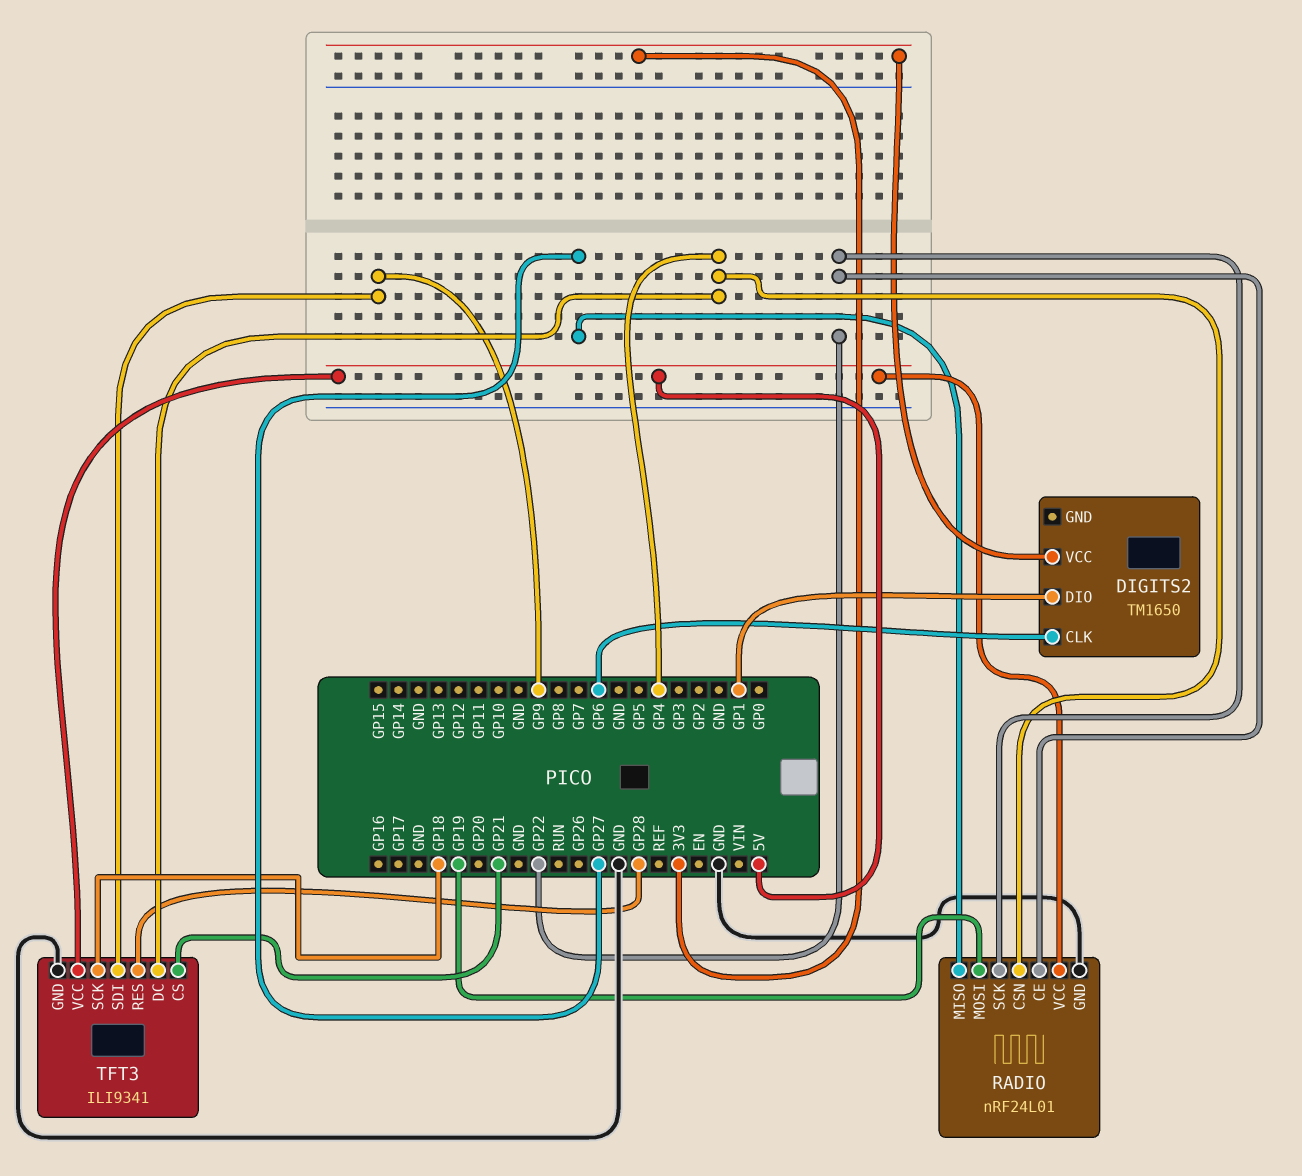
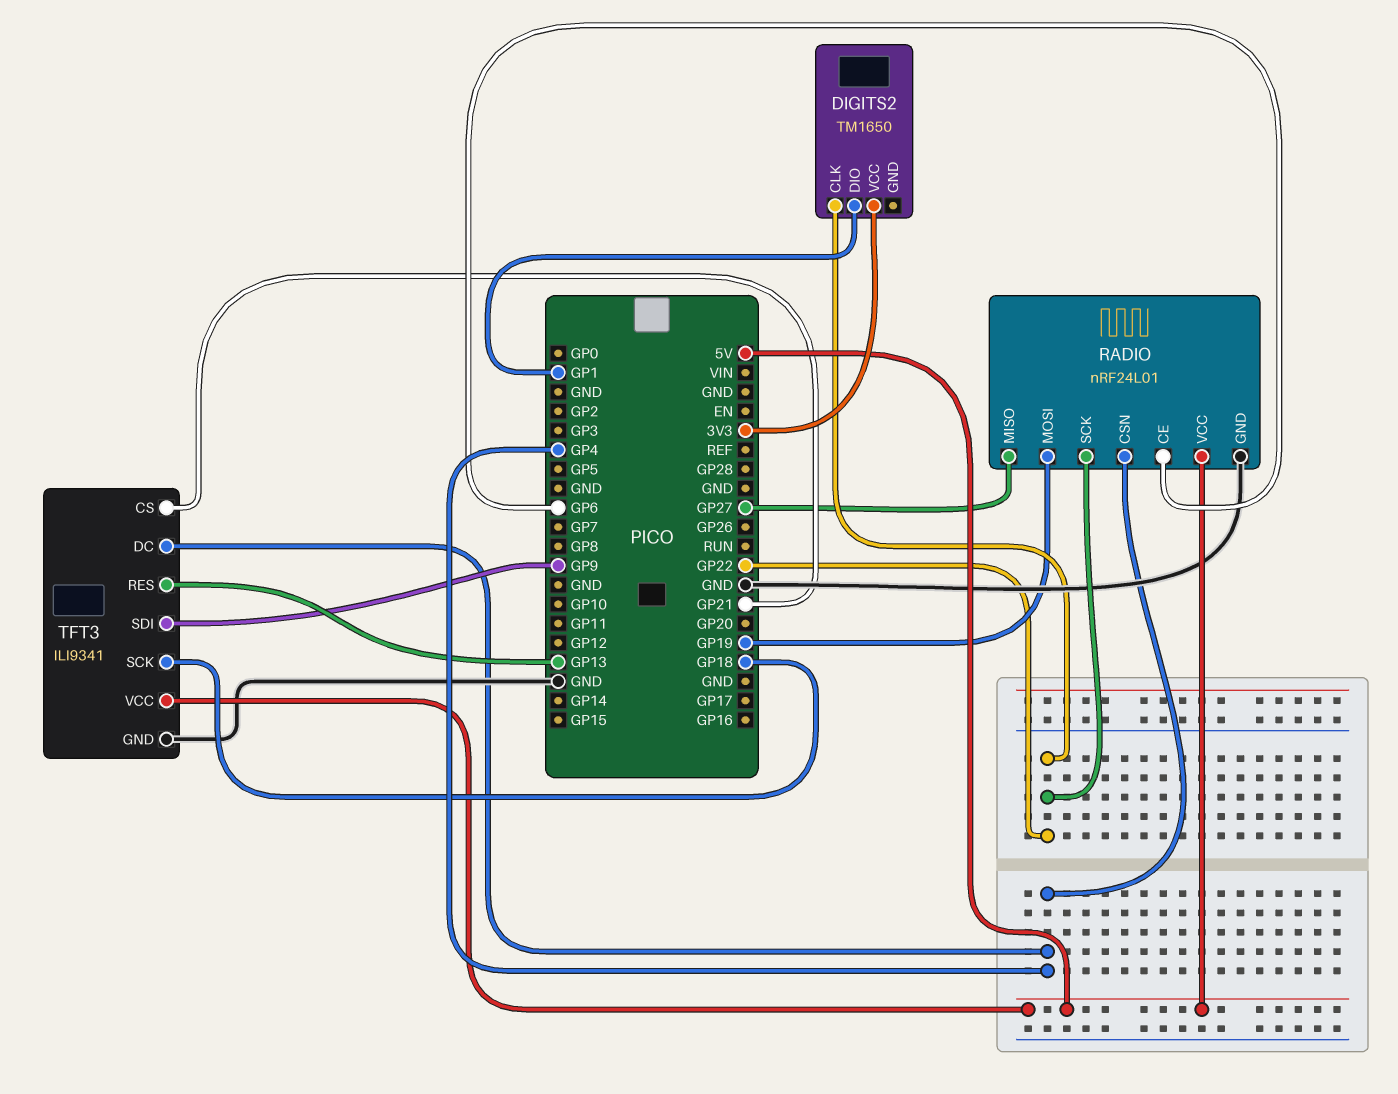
DIGITS2 pin CLK: GP6 -> GP22
RADIO pin CE: GP22 -> GP6
TFT3 pin RES: GP28 -> GP13

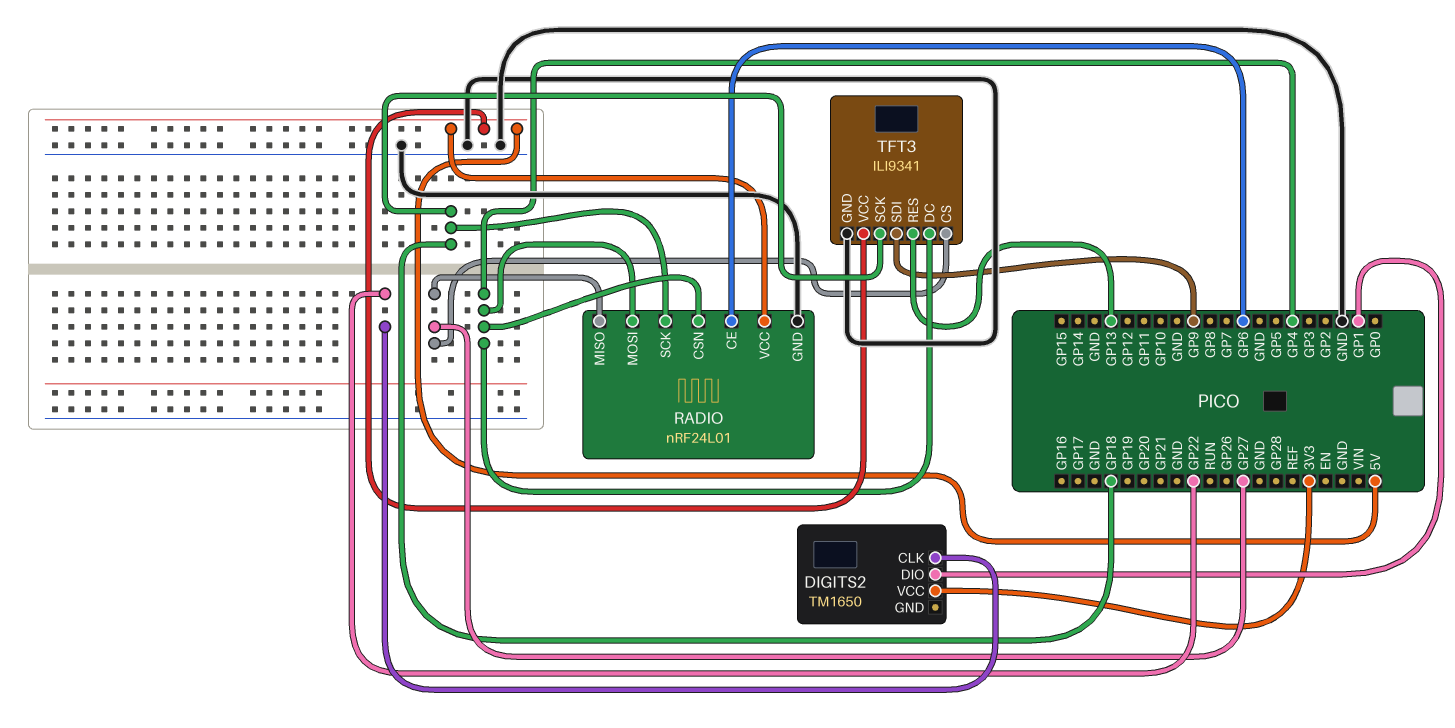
RADIO pin MOSI: GP19 -> GP4
RADIO pin SCK: GP22 -> GP18
TFT3 pin CS: GP21 -> GP27

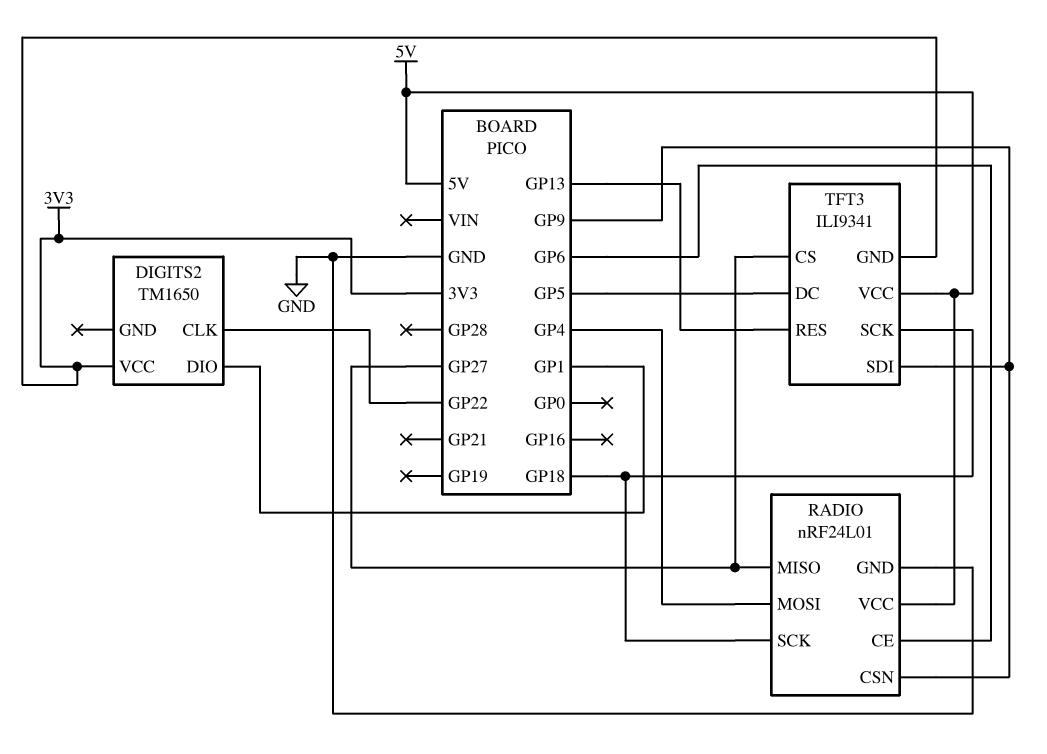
RADIO pin CSN: GP4 -> GP9
TFT3 pin DC: GP4 -> GP5
TFT3 pin GND: GND -> 3V3

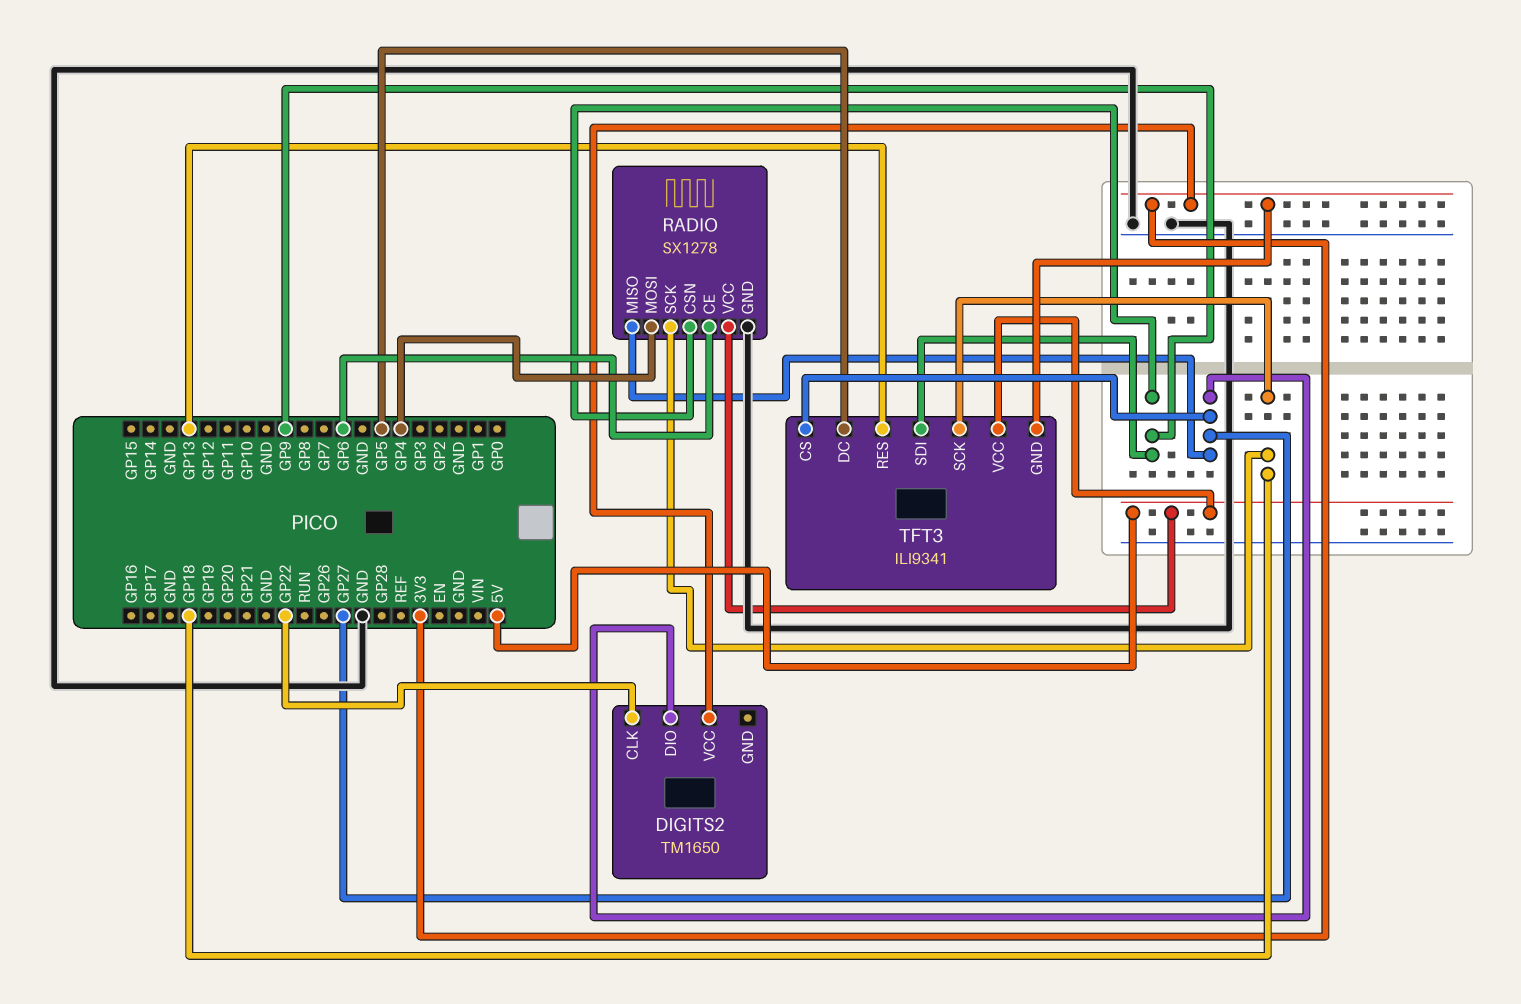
DIGITS2 pin DIO: GP1 -> GP27
RADIO: nRF24L01 -> SX1278

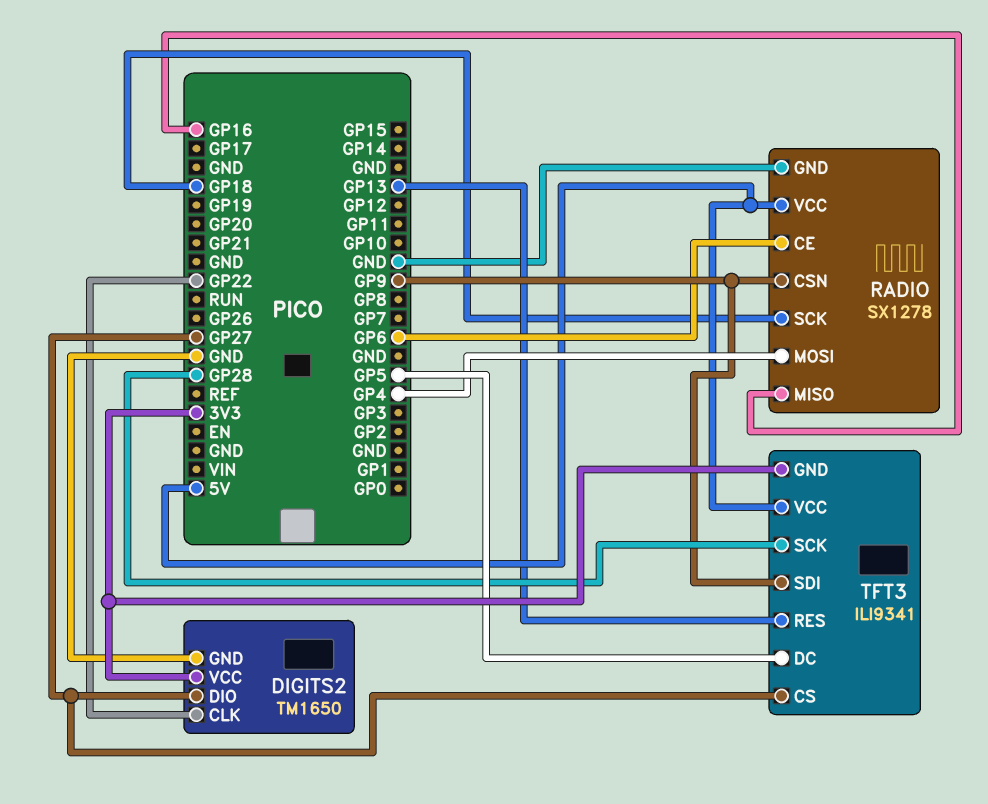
DIGITS2 pin GND: none -> GND
RADIO pin MISO: GP27 -> GP16
TFT3 pin SCK: GP18 -> GP28

